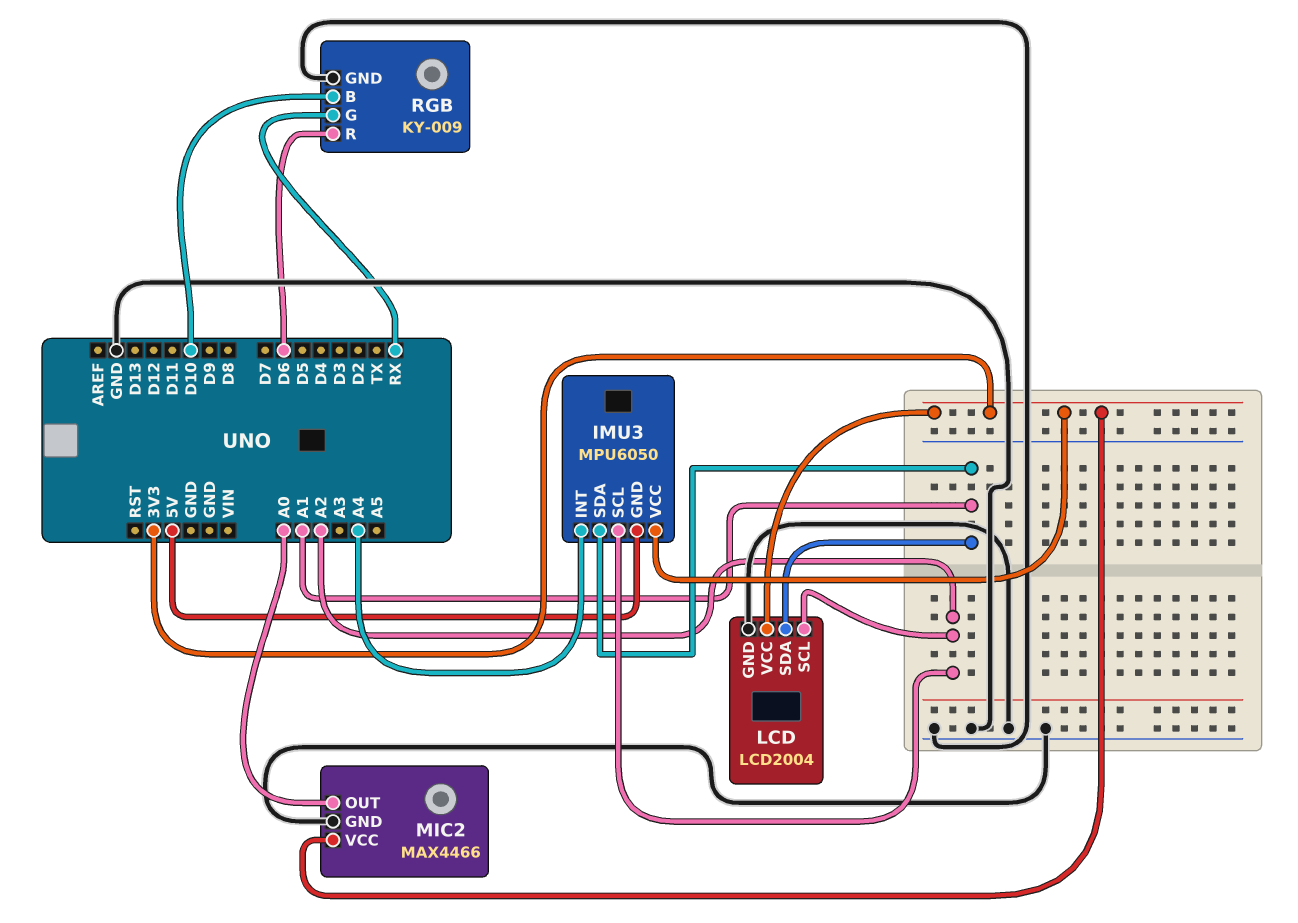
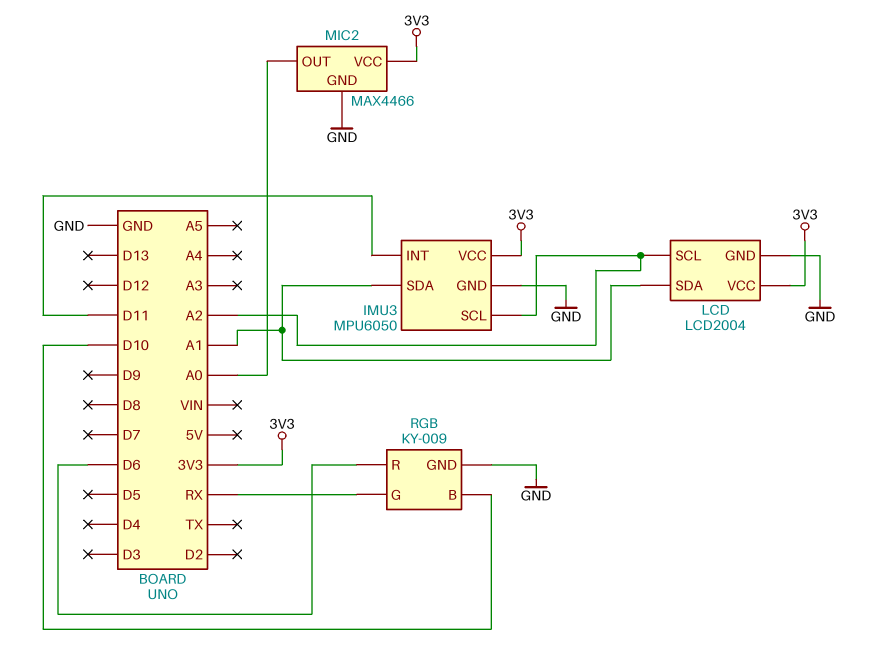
IMU3 pin GND: 5V -> GND
IMU3 pin INT: A4 -> D11

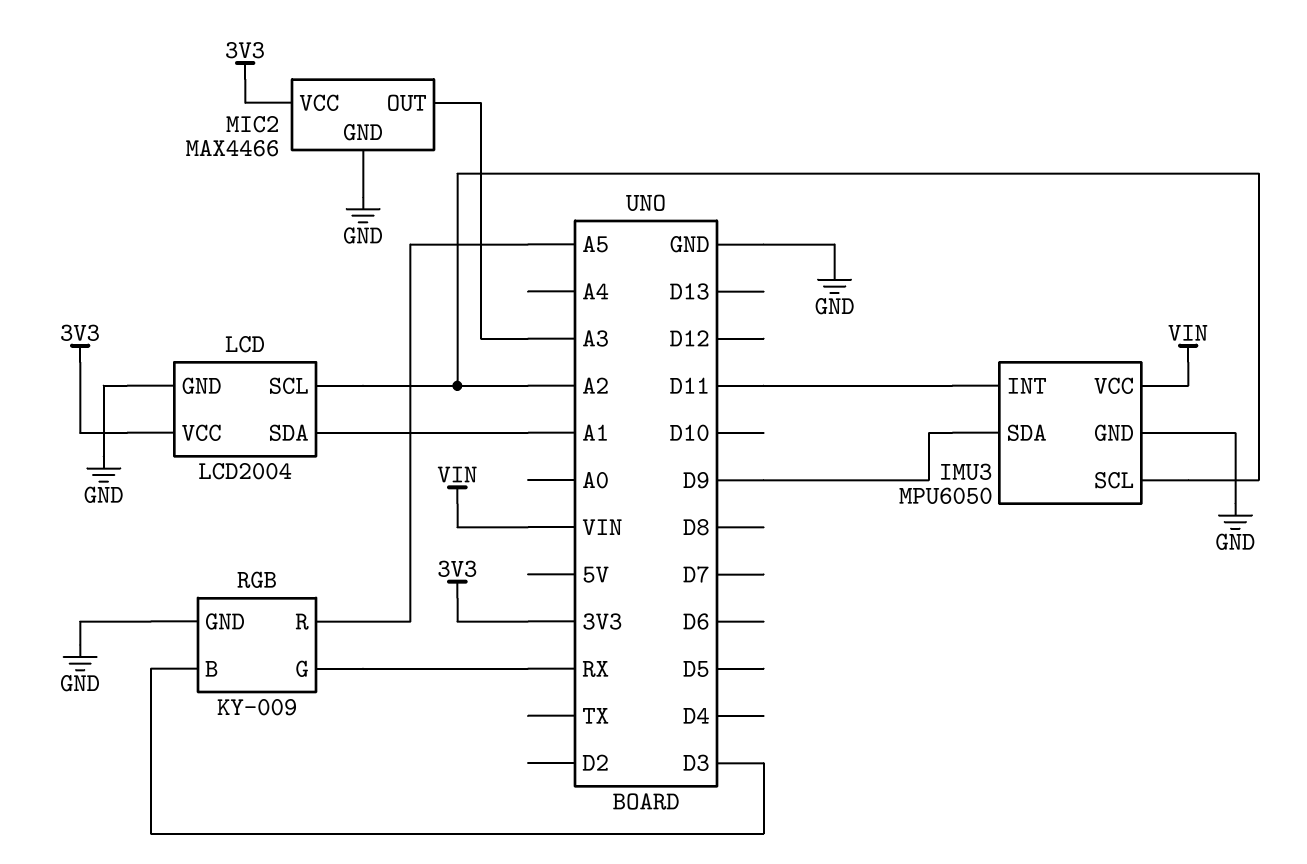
IMU3 pin SDA: A1 -> D9
IMU3 pin VCC: 3V3 -> VIN
MIC2 pin OUT: A0 -> A3
RGB pin B: D10 -> D3
RGB pin R: D6 -> A5

